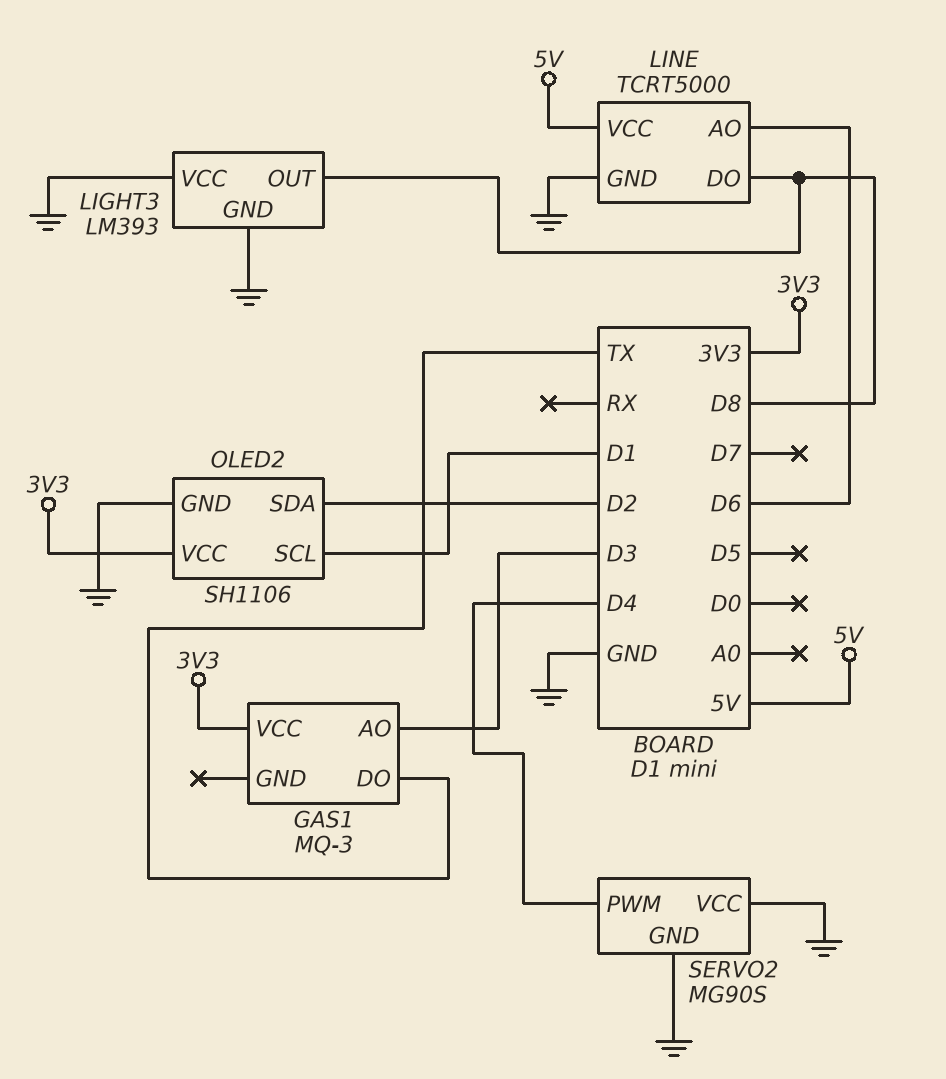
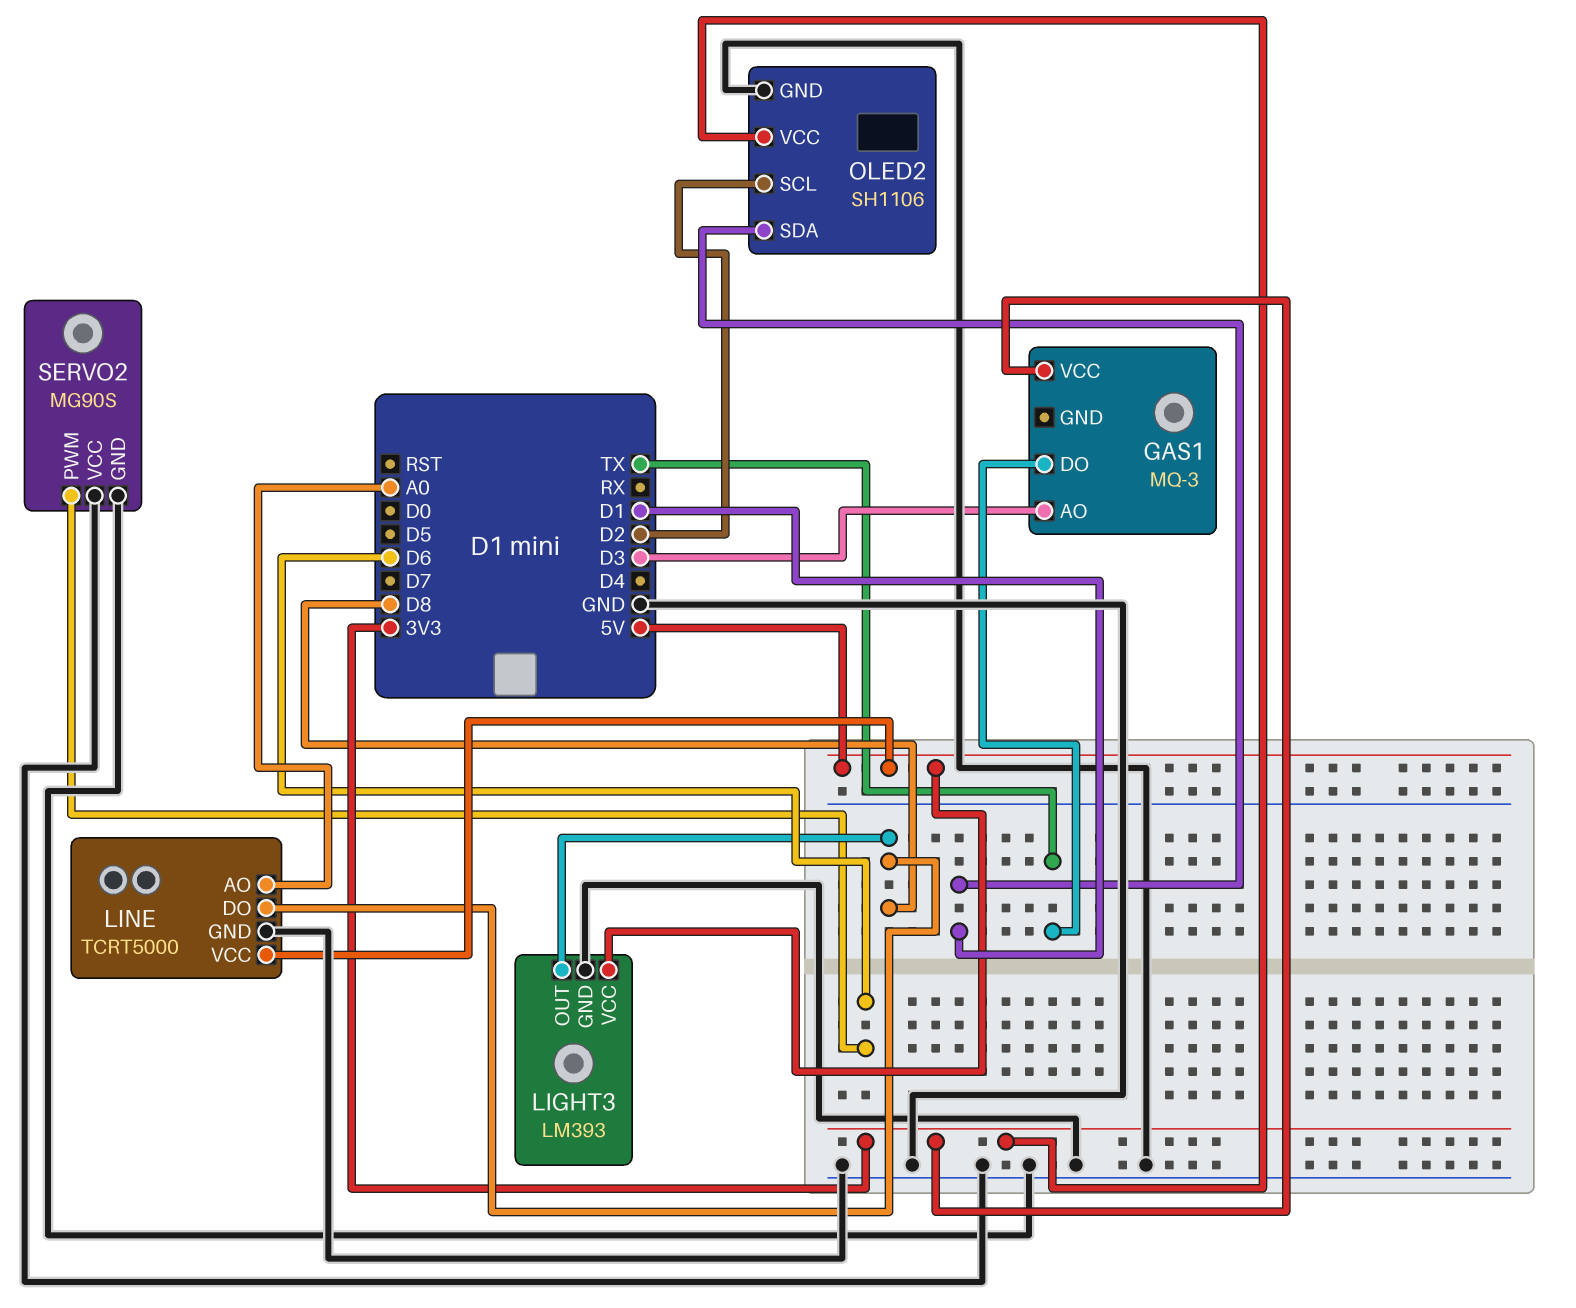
LIGHT3 pin VCC: GND -> 5V
LINE pin AO: D6 -> A0
OLED2 pin SCL: D1 -> D2
OLED2 pin SDA: D2 -> D1
SERVO2 pin PWM: D4 -> D6

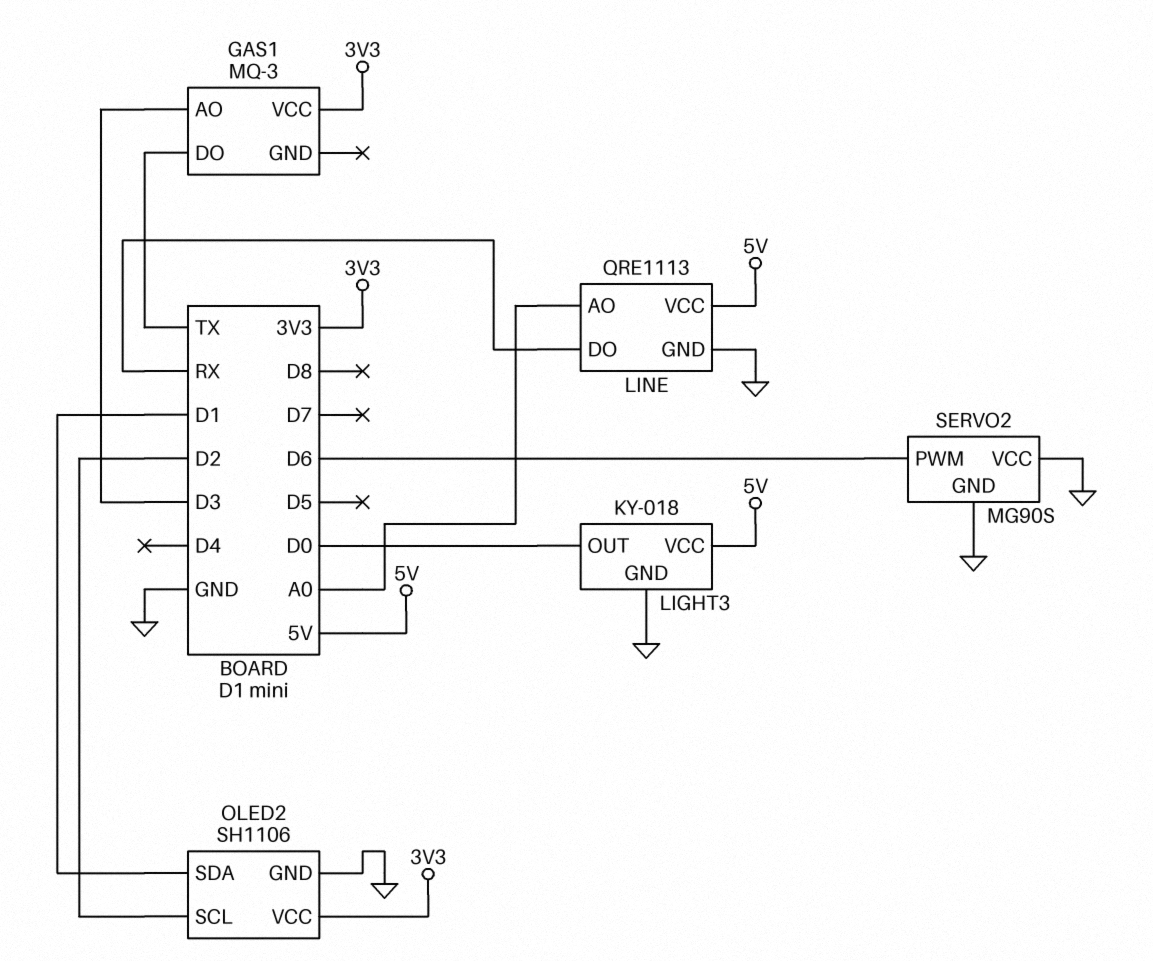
LIGHT3: LM393 -> KY-018
LIGHT3 pin OUT: D8 -> D0
LINE: TCRT5000 -> QRE1113
LINE pin DO: D8 -> RX

